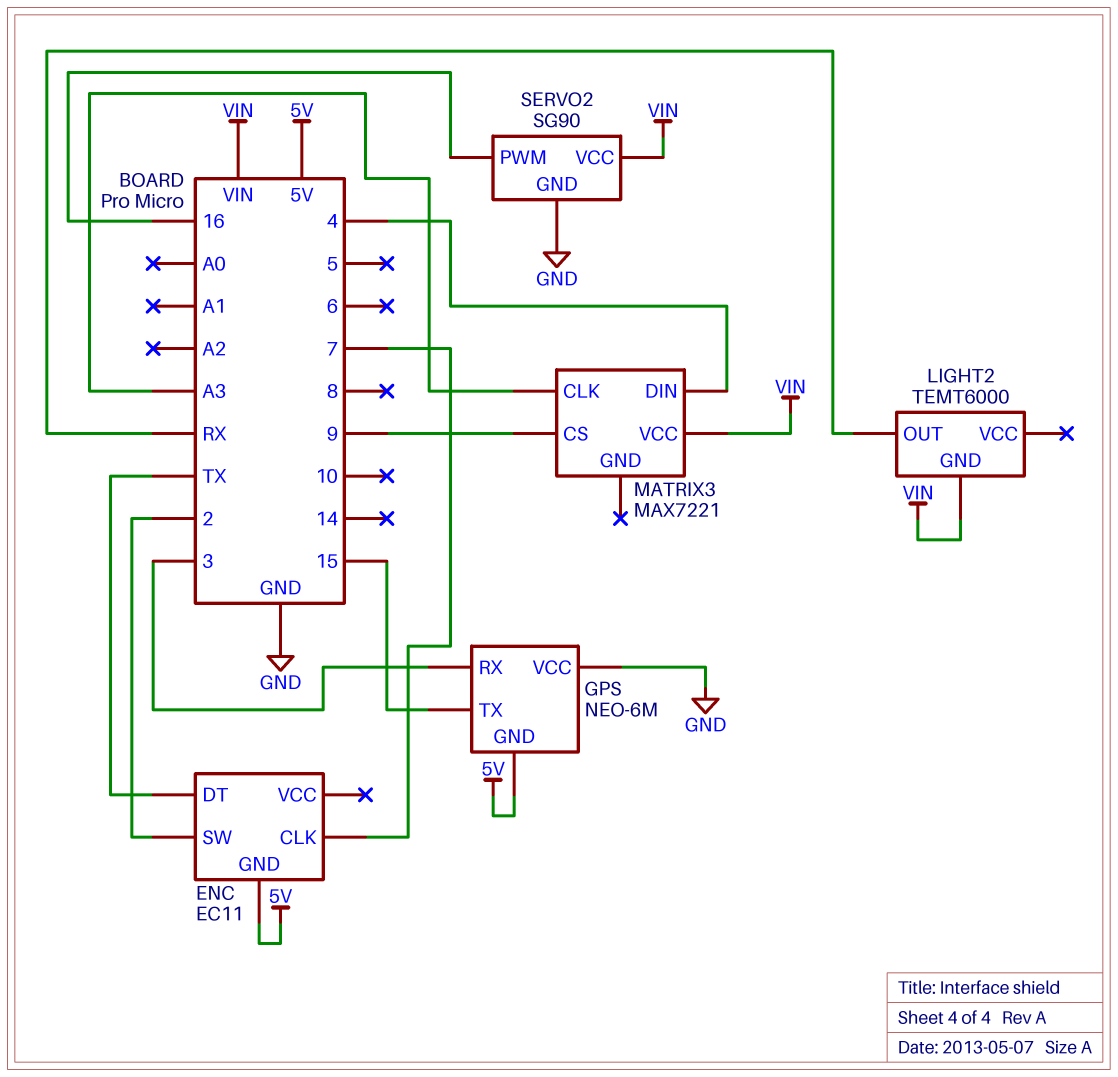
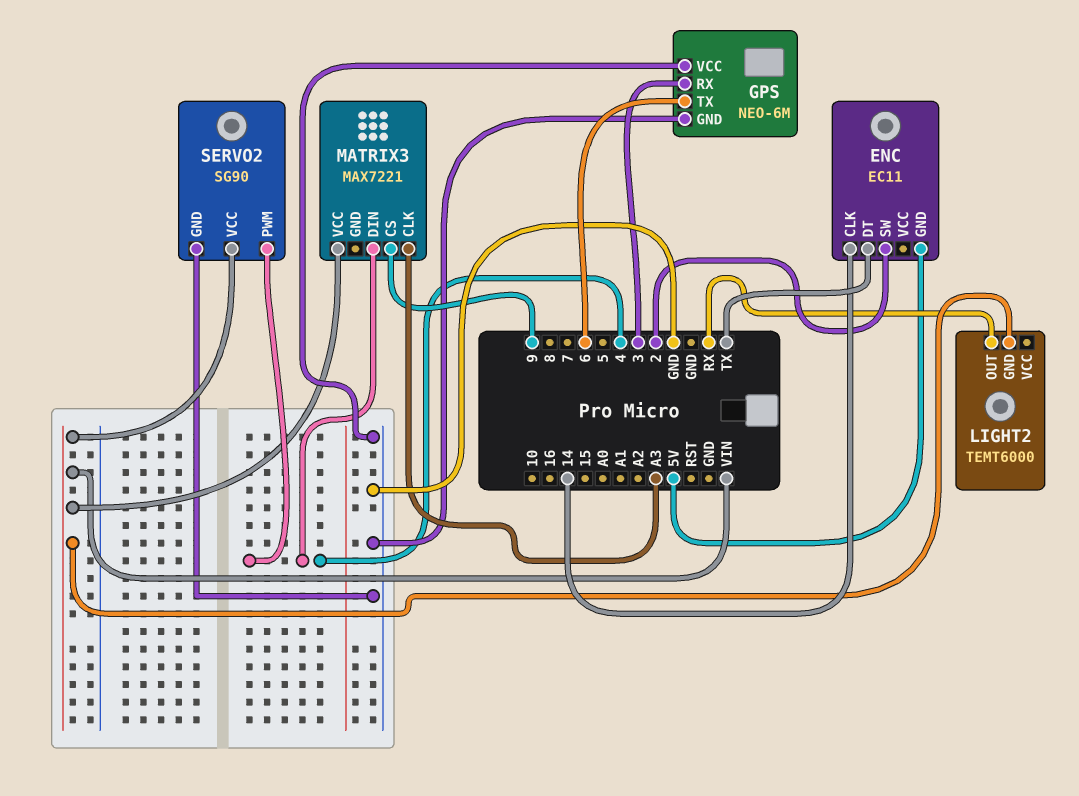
ENC pin CLK: 7 -> 14
GPS pin GND: 5V -> GND
GPS pin TX: 15 -> 6
SERVO2 pin PWM: 16 -> 4

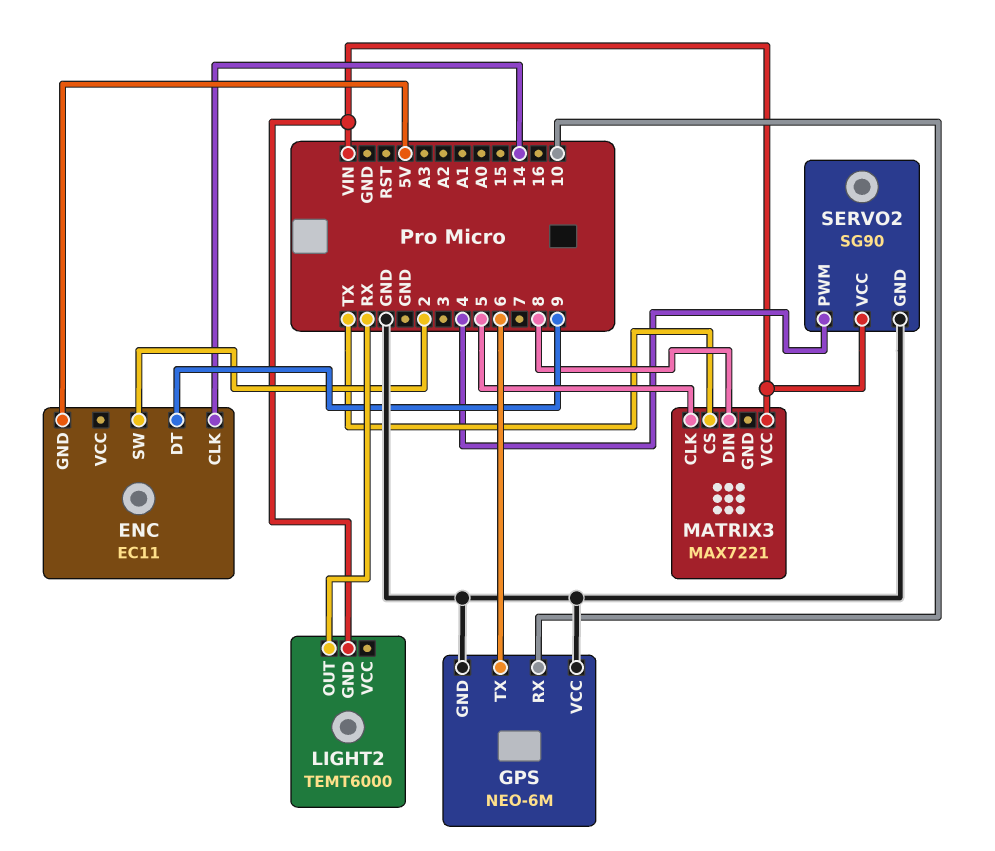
ENC pin DT: TX -> 9
GPS pin RX: 3 -> 10
MATRIX3 pin CLK: A3 -> 5
MATRIX3 pin CS: 9 -> TX
MATRIX3 pin DIN: 4 -> 8

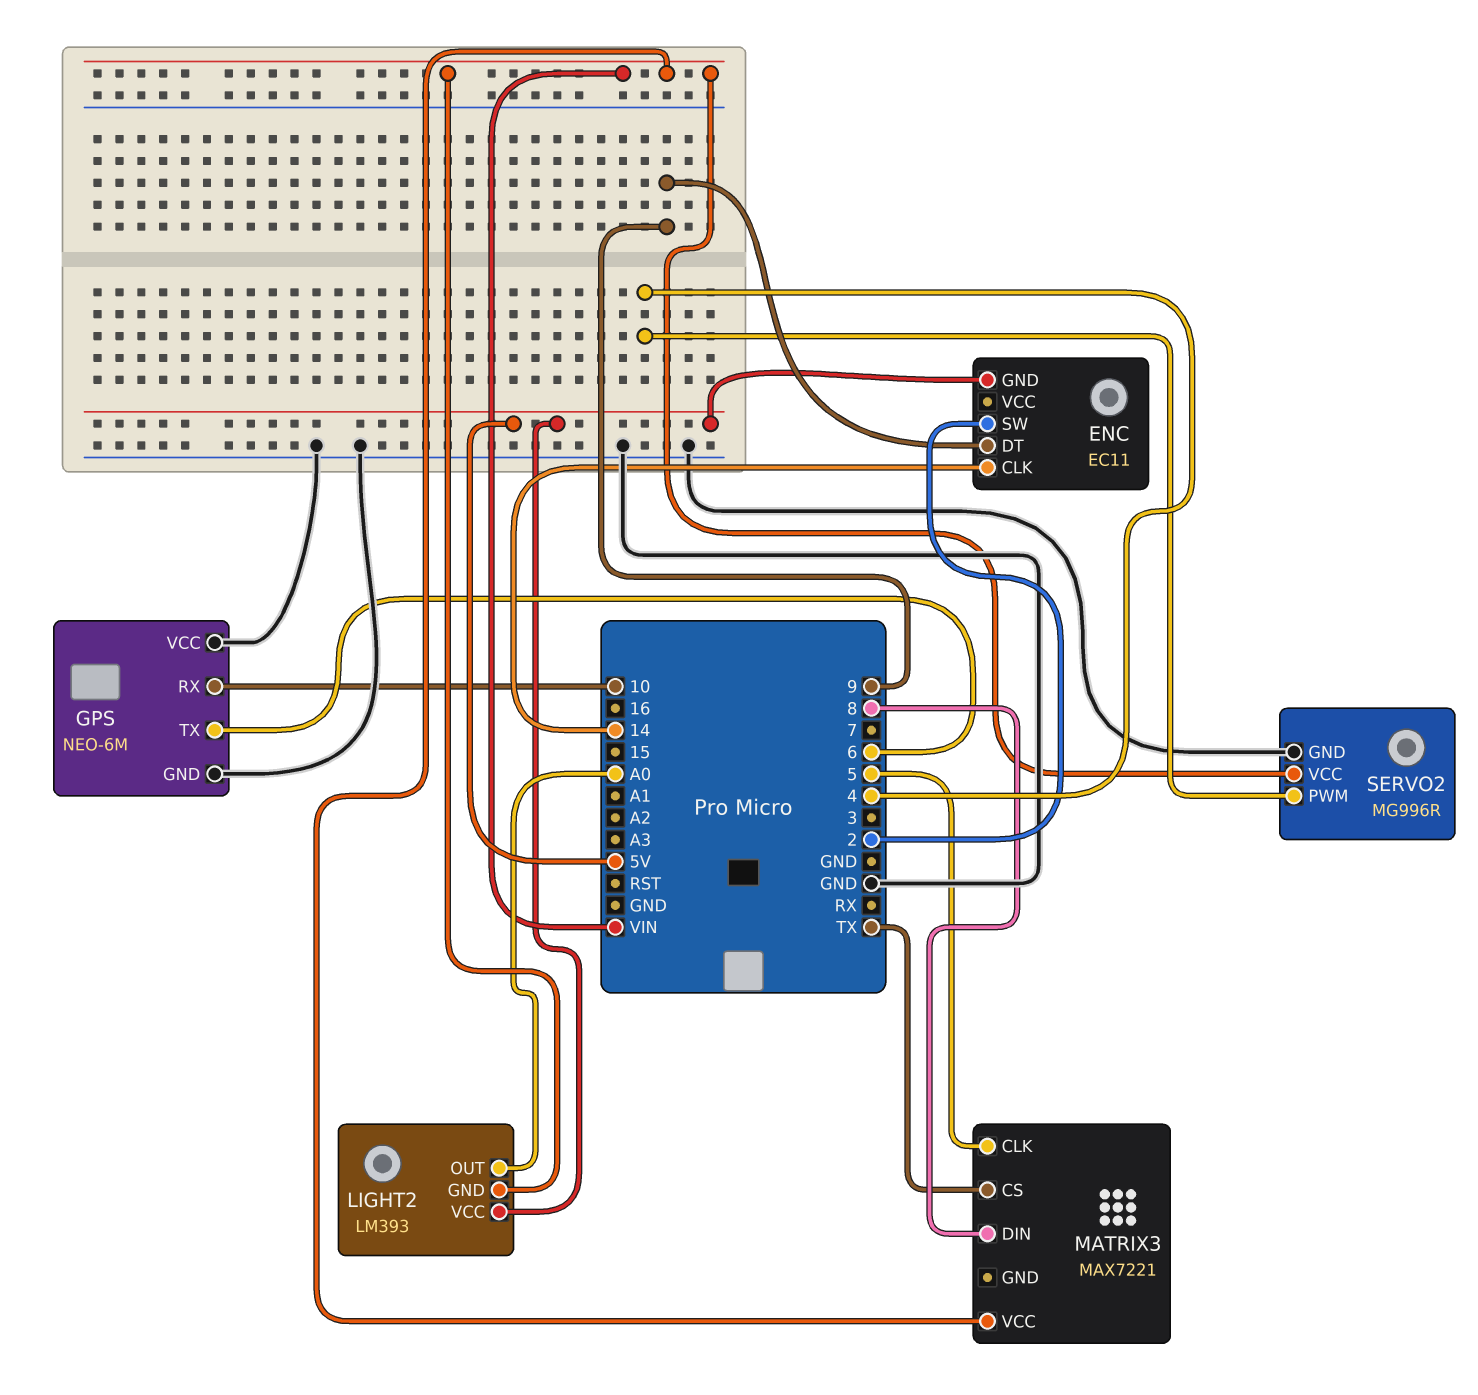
LIGHT2: TEMT6000 -> LM393
LIGHT2 pin OUT: RX -> A0
LIGHT2 pin VCC: none -> 5V
SERVO2: SG90 -> MG996R

